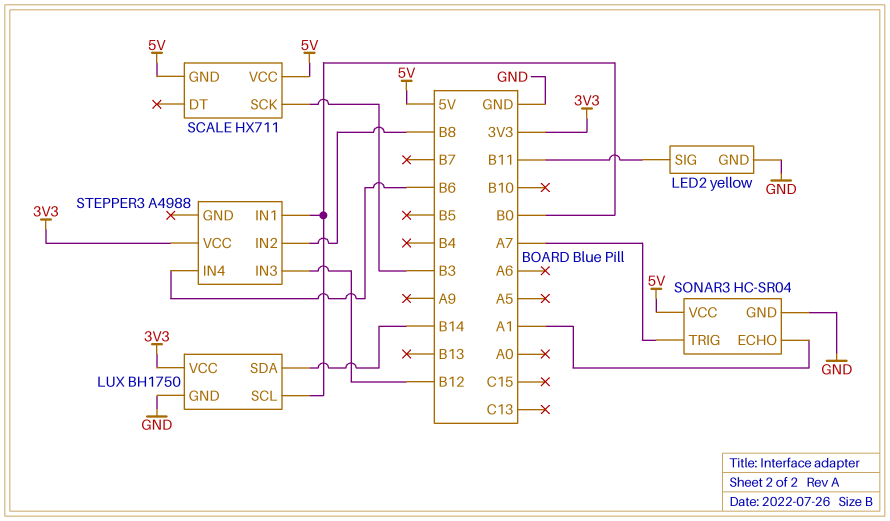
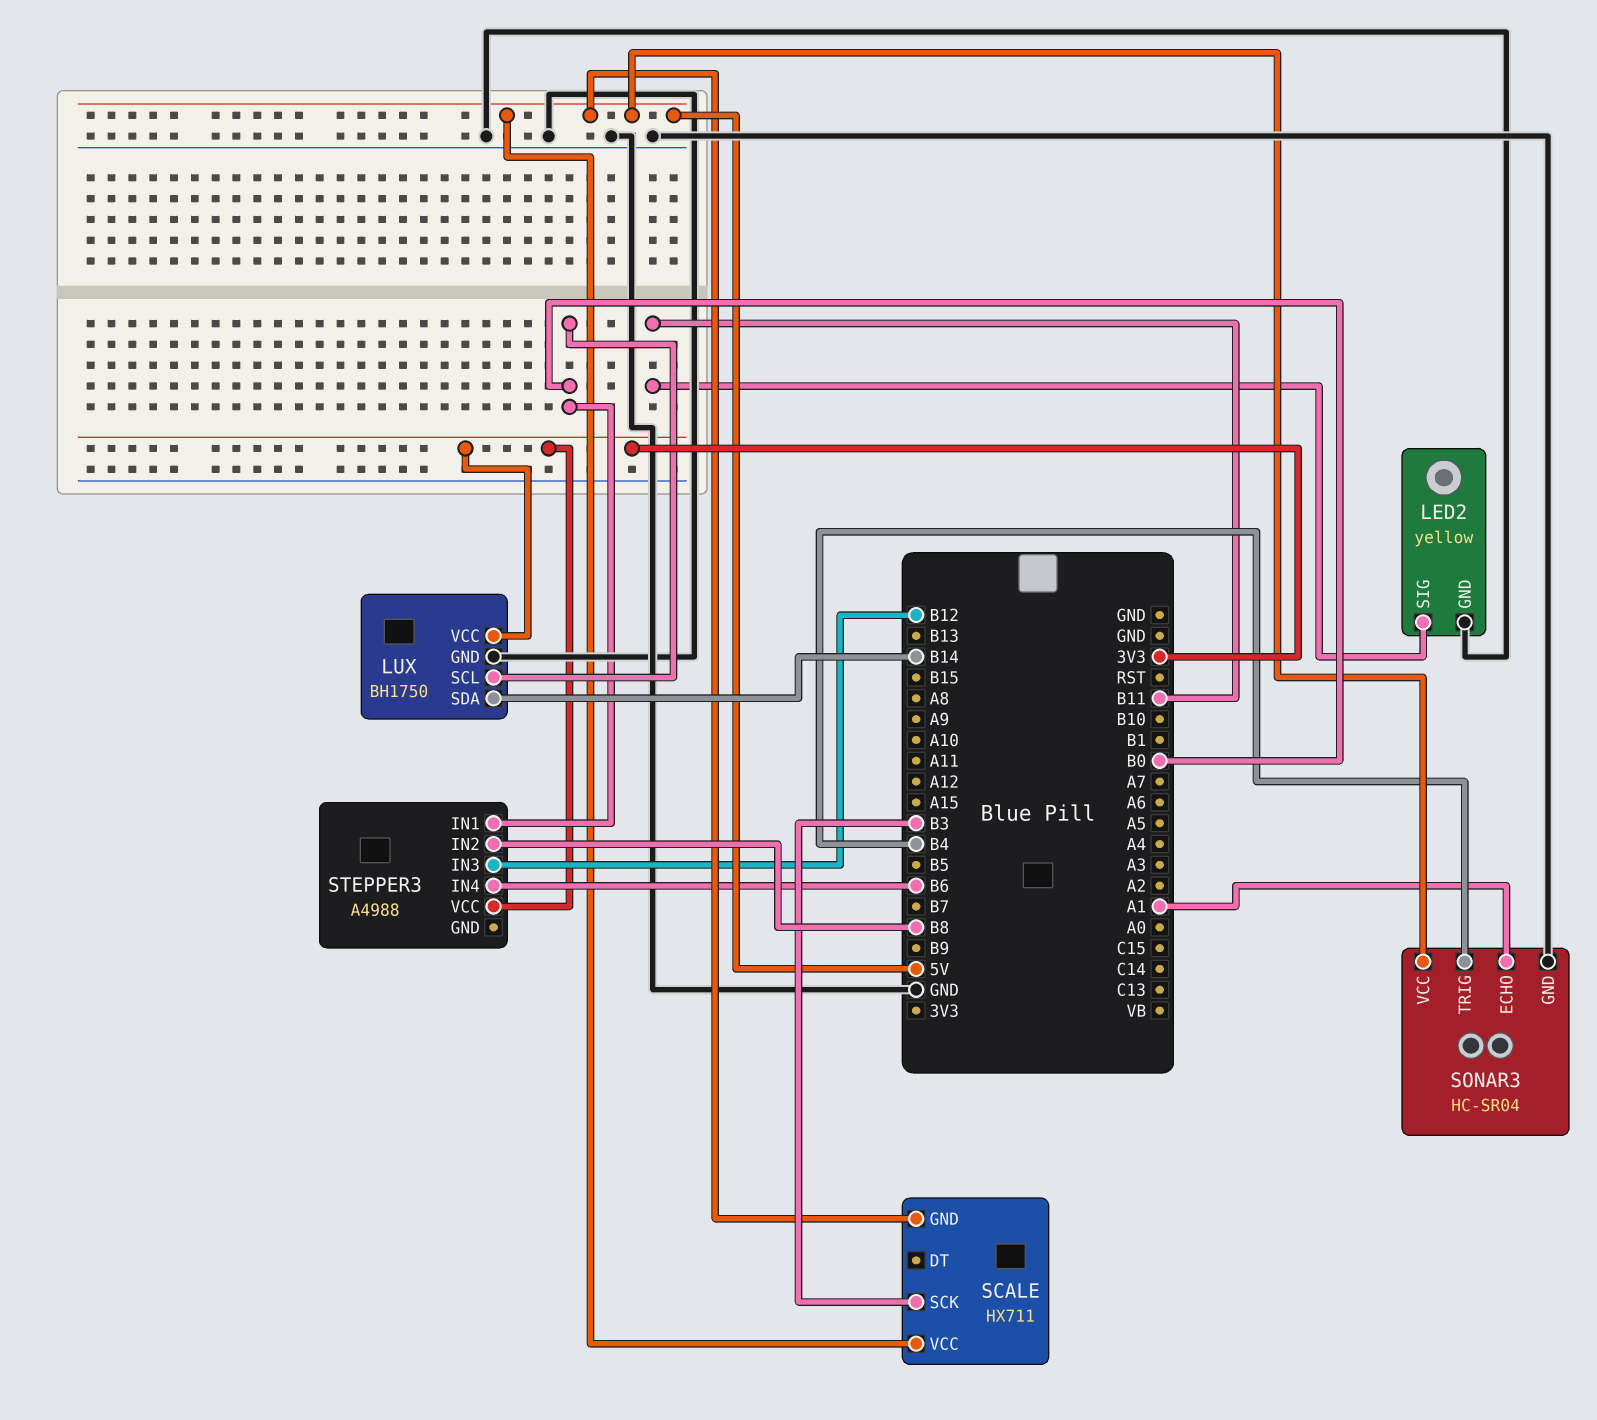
SONAR3 pin TRIG: A7 -> B4

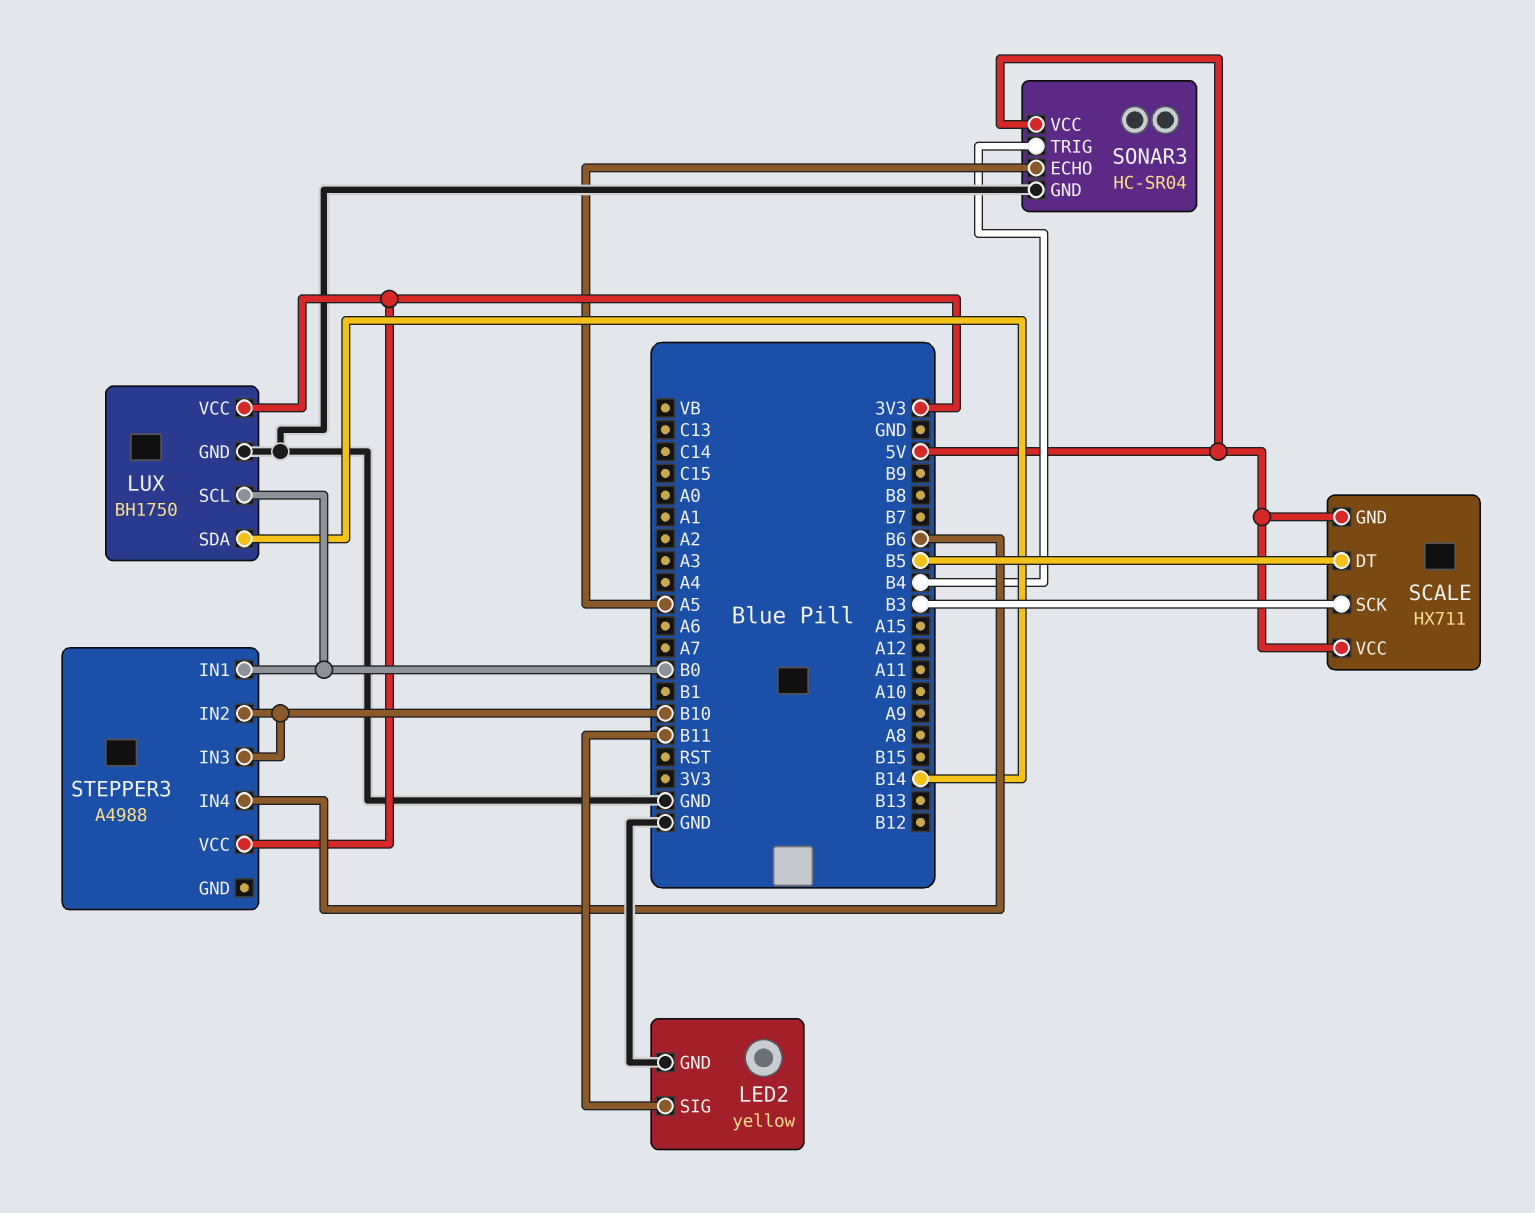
SCALE pin DT: none -> B5
SONAR3 pin ECHO: A1 -> A5
STEPPER3 pin IN2: B8 -> B10
STEPPER3 pin IN3: B12 -> B10

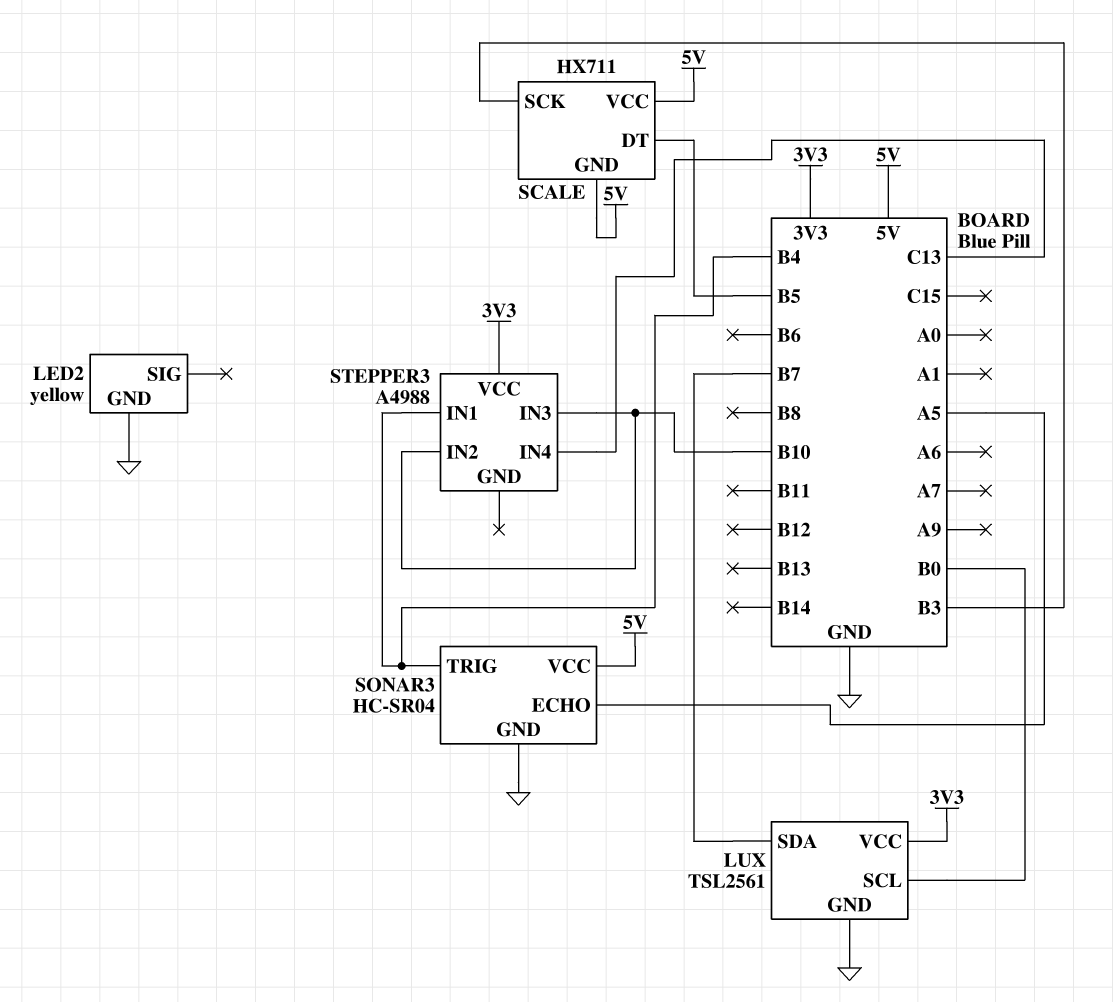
LED2 pin SIG: B11 -> none
LUX: BH1750 -> TSL2561
LUX pin SDA: B14 -> B7
STEPPER3 pin IN1: B0 -> B4
STEPPER3 pin IN4: B6 -> C13

